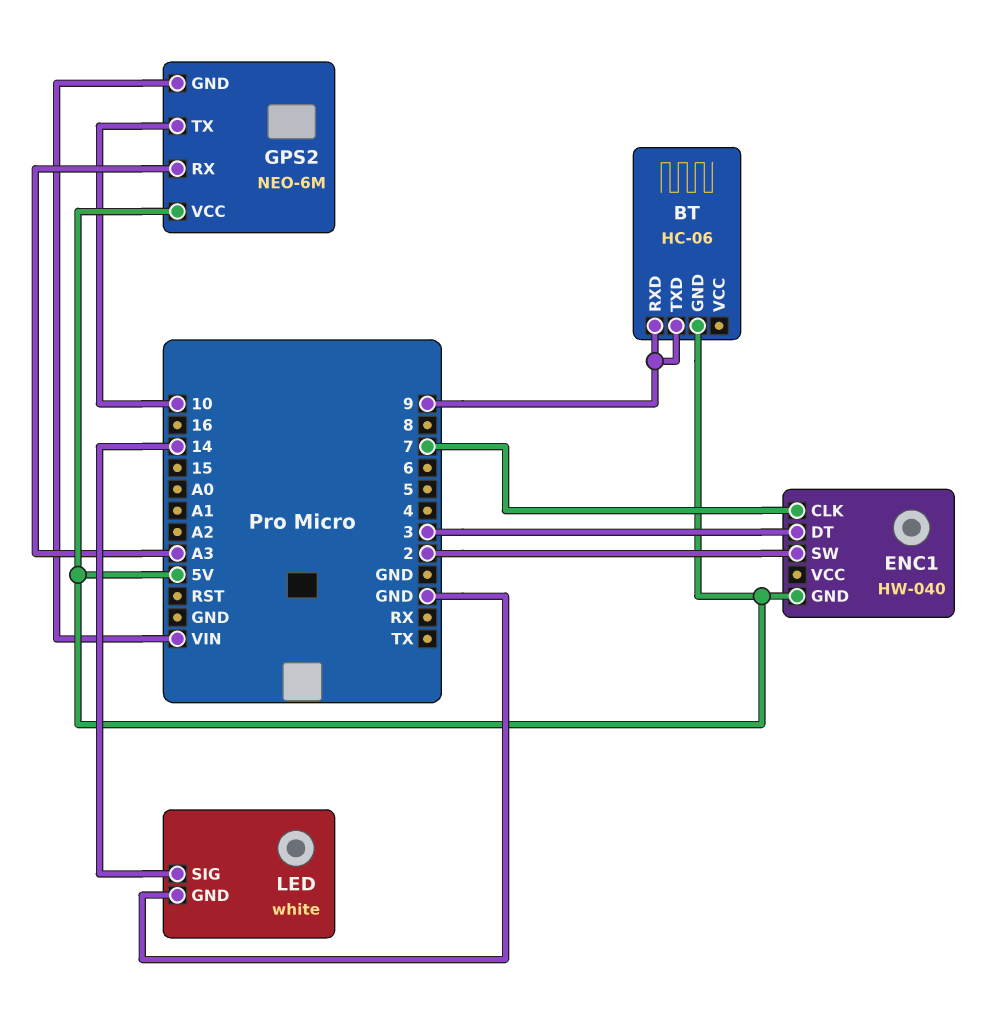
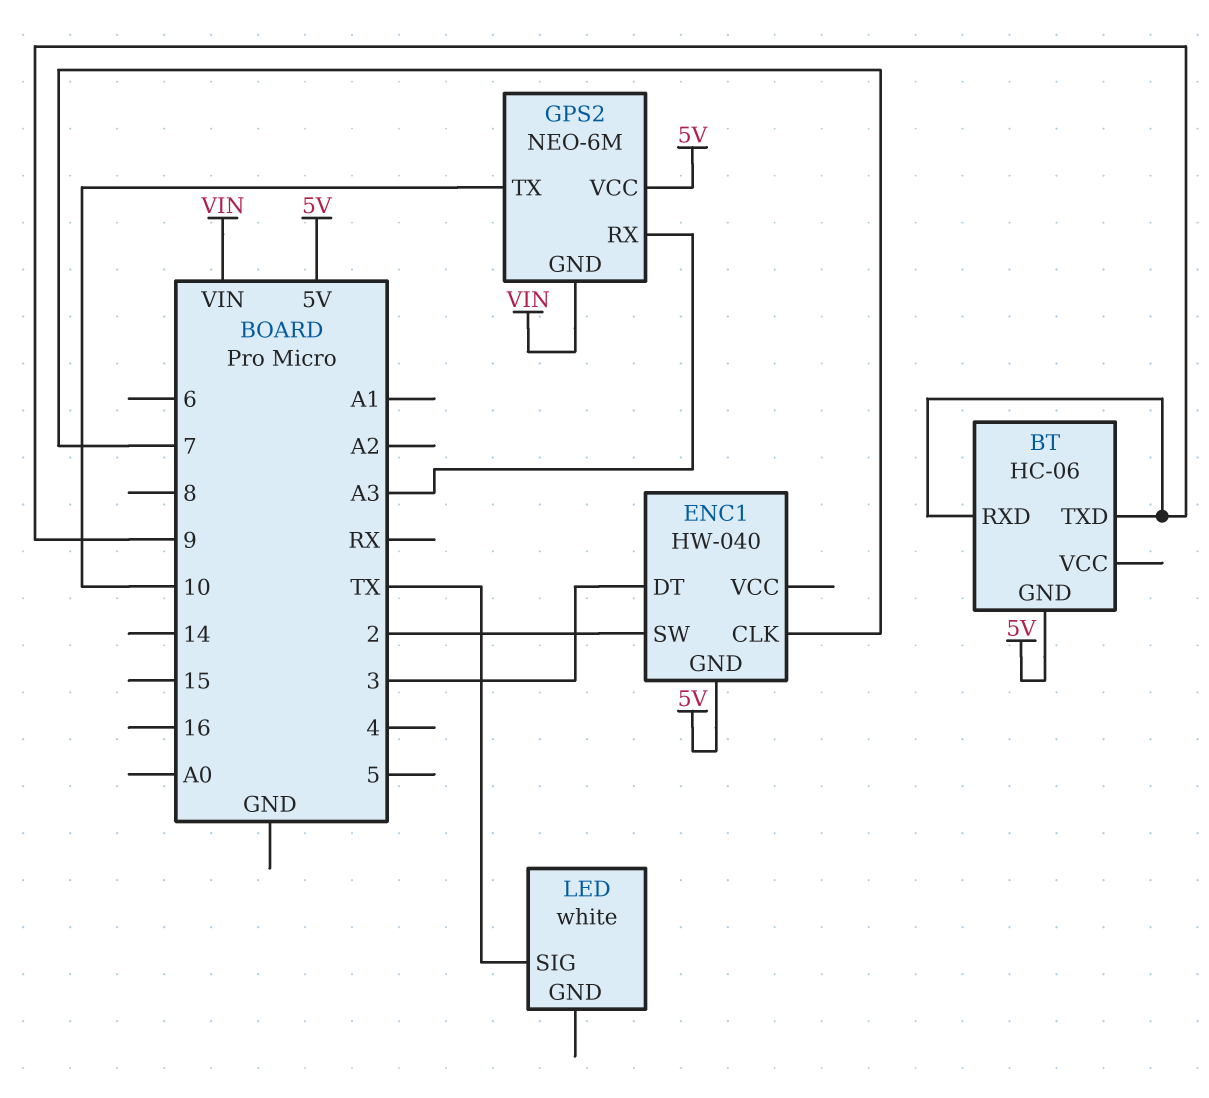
LED pin GND: GND -> none
LED pin SIG: 14 -> TX

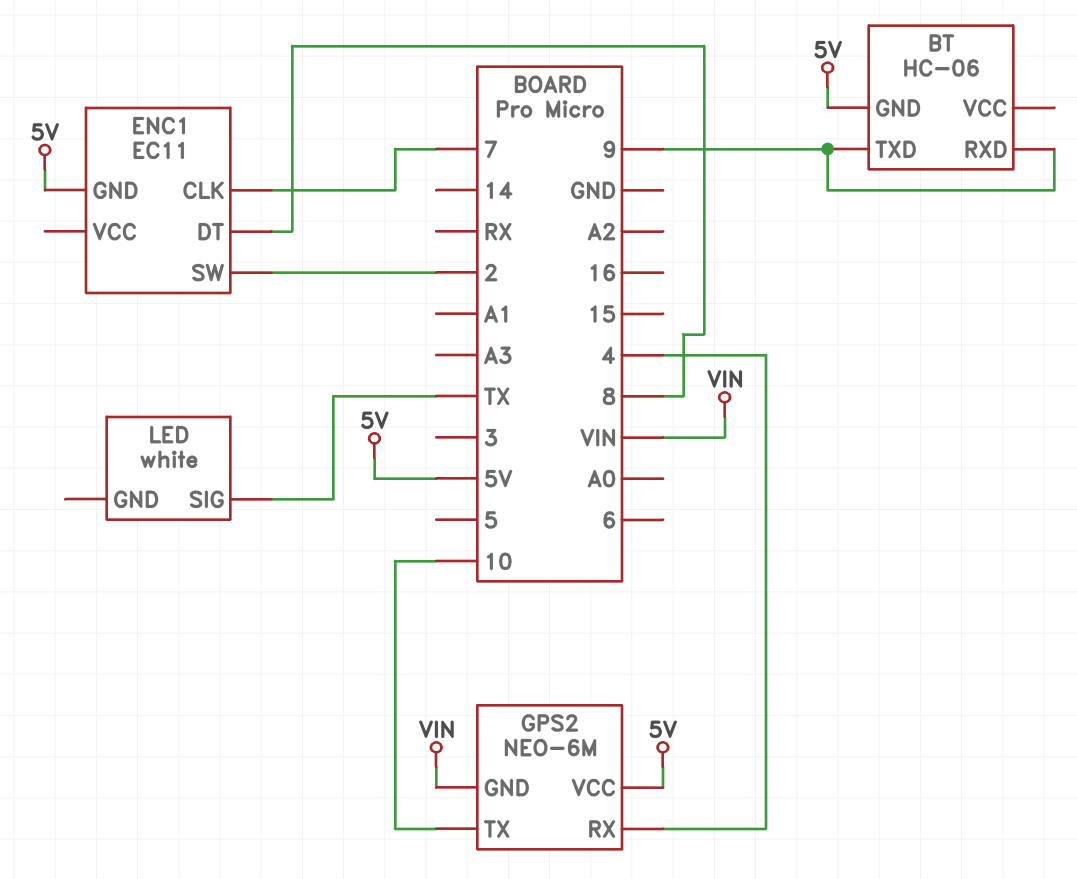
ENC1: HW-040 -> EC11
ENC1 pin DT: 3 -> 8
GPS2 pin RX: A3 -> 4

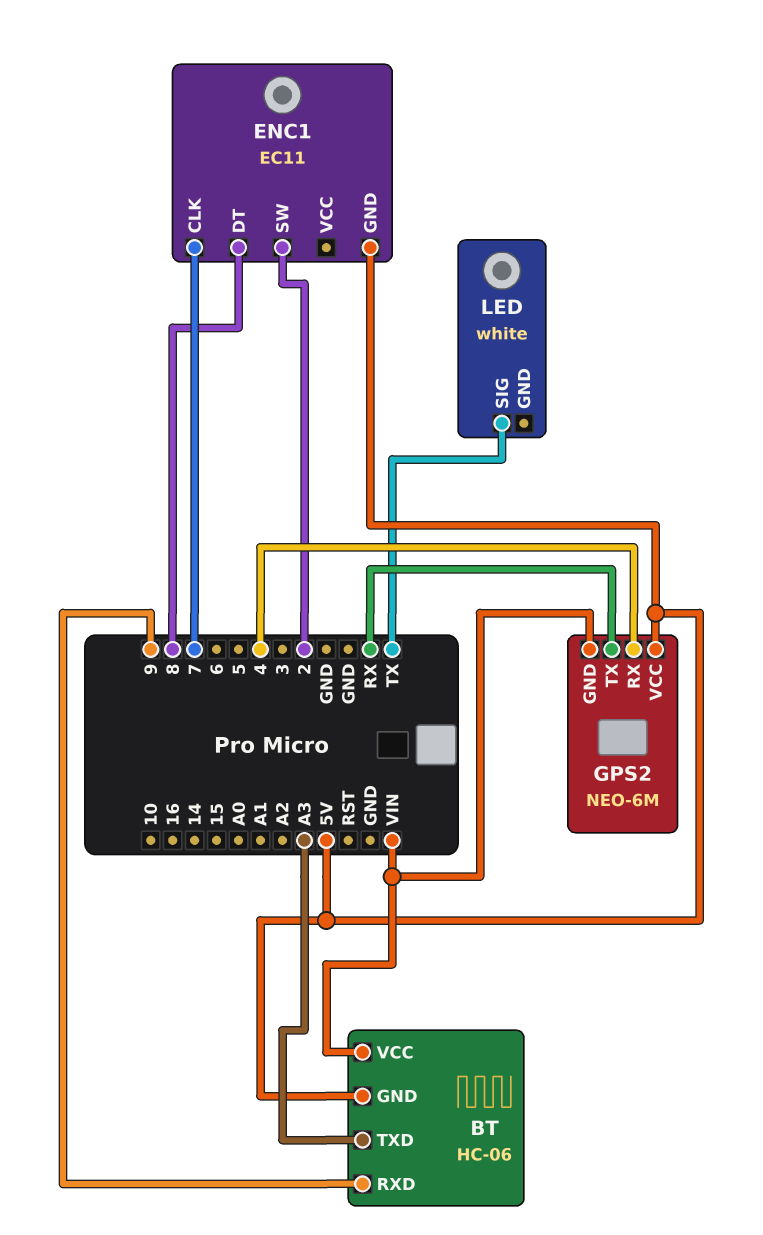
BT pin TXD: 9 -> A3
BT pin VCC: none -> VIN
GPS2 pin TX: 10 -> RX

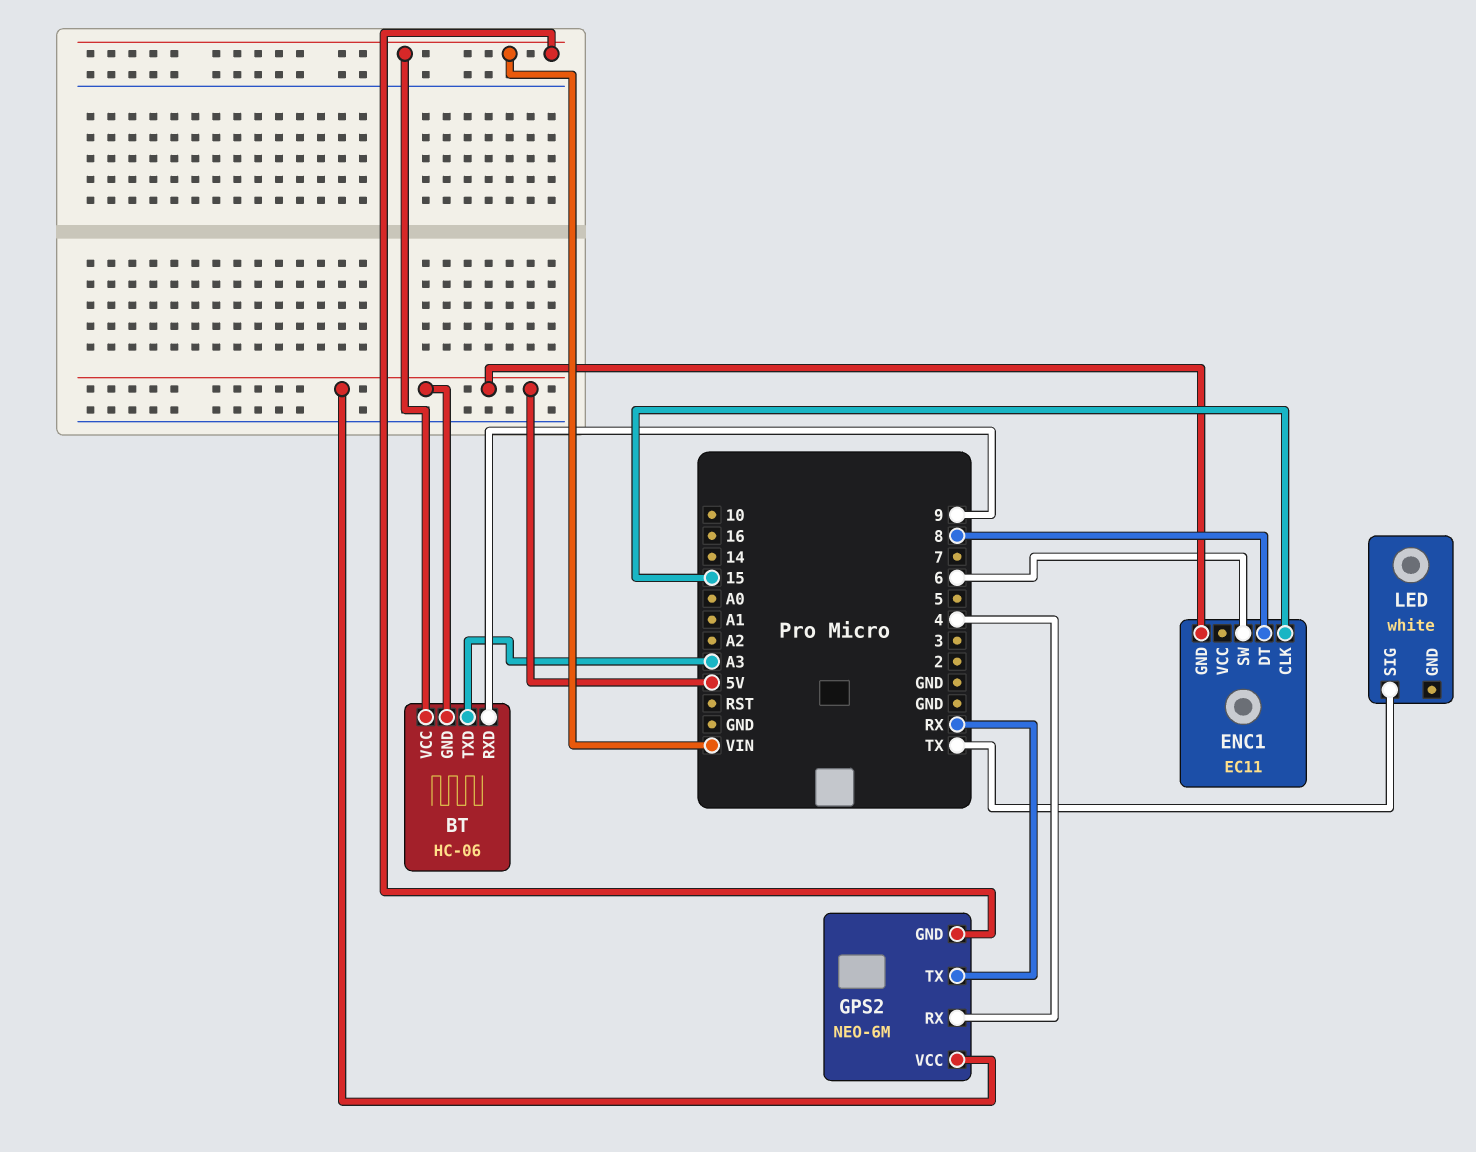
ENC1 pin CLK: 7 -> 15
ENC1 pin SW: 2 -> 6

